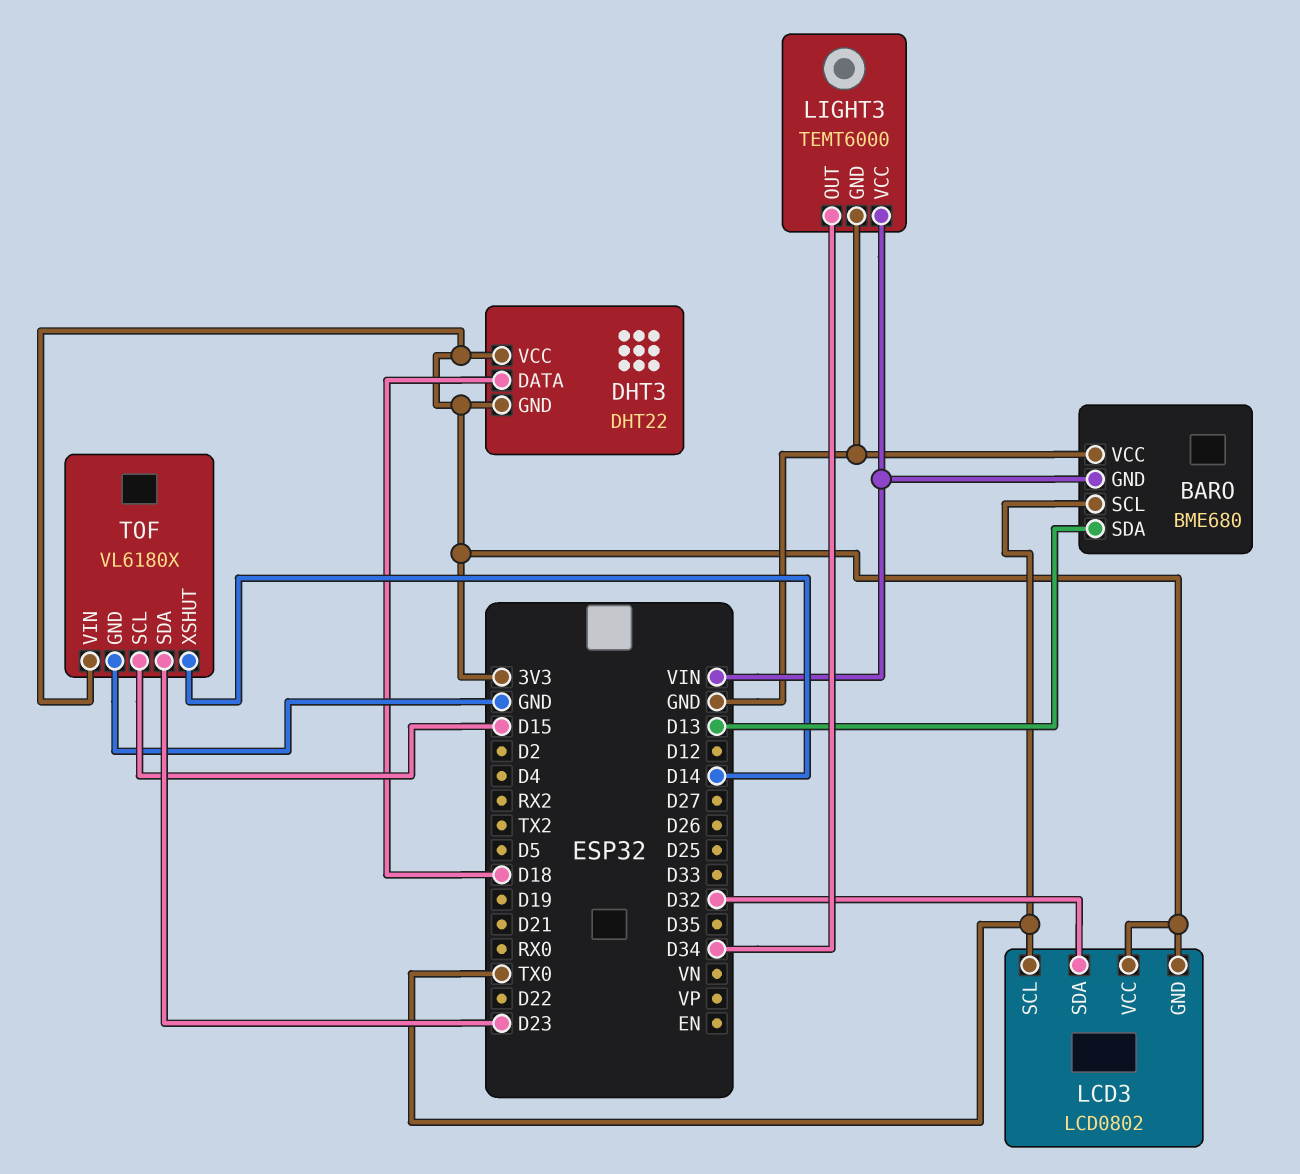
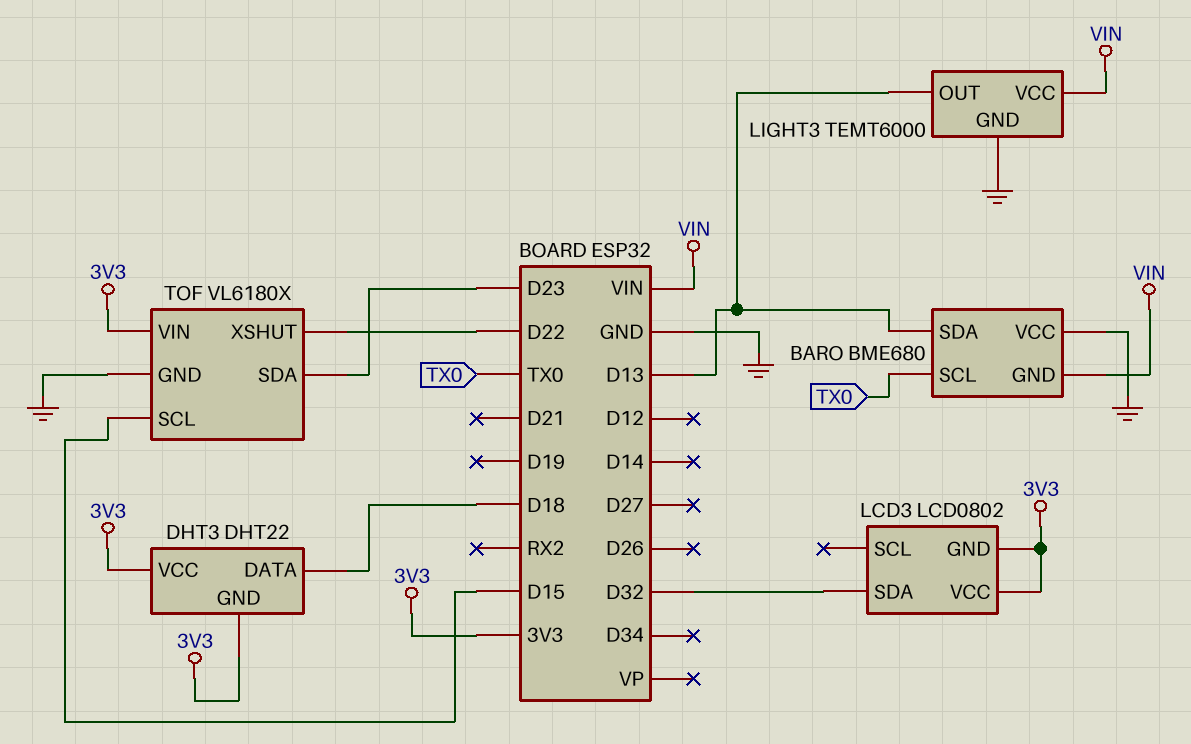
LCD3 pin SCL: TX0 -> none
LIGHT3 pin OUT: D34 -> D13
TOF pin XSHUT: D14 -> D22

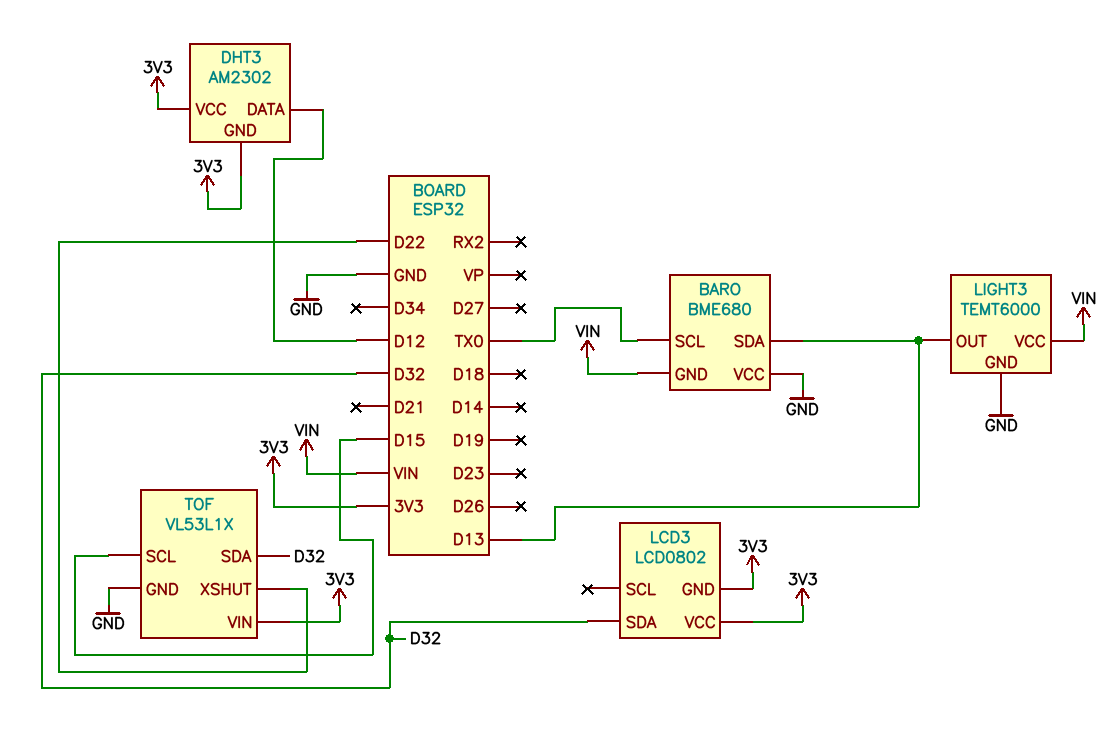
DHT3: DHT22 -> AM2302
DHT3 pin DATA: D18 -> D12
TOF: VL6180X -> VL53L1X
TOF pin SDA: D23 -> D32

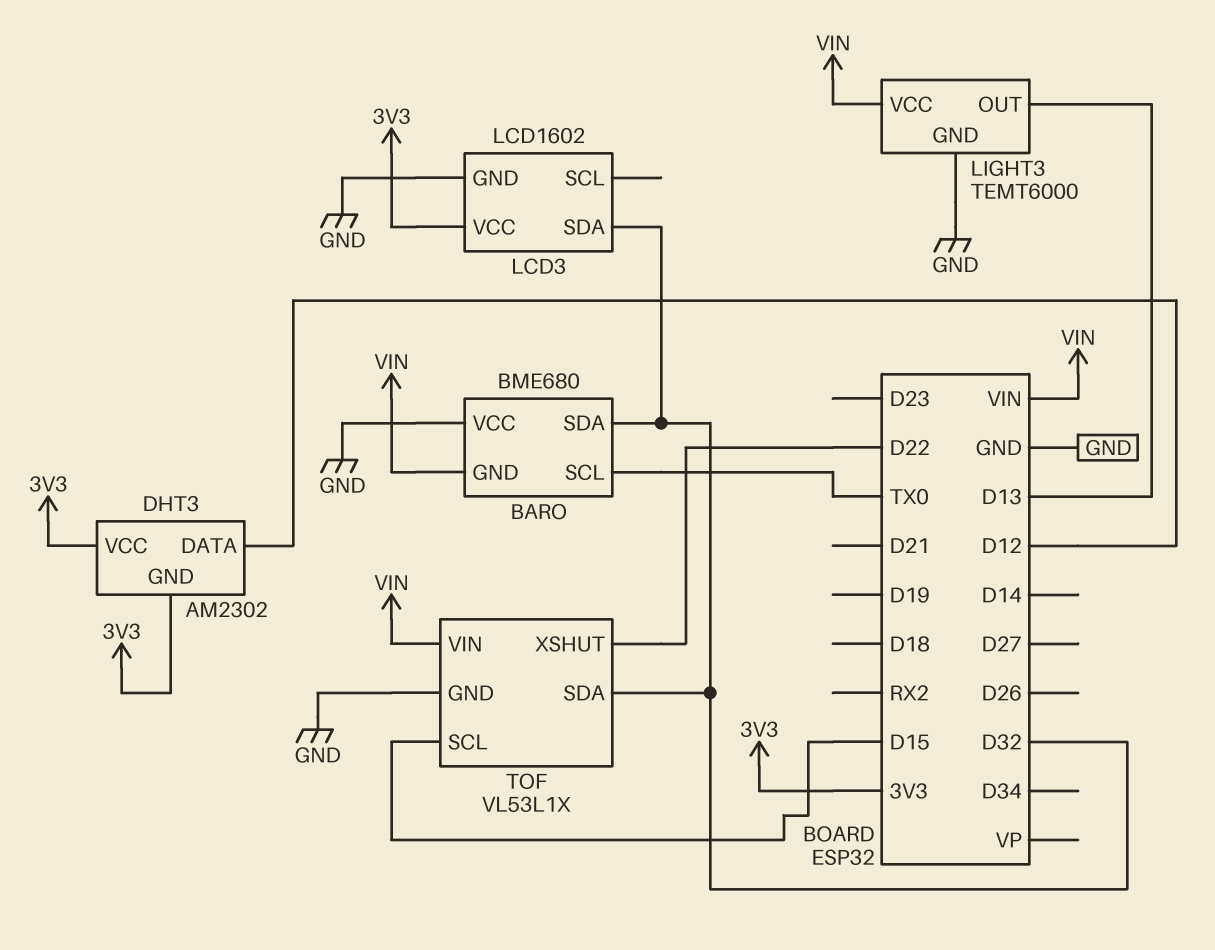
BARO pin SDA: D13 -> D32
LCD3: LCD0802 -> LCD1602
LCD3 pin GND: 3V3 -> GND
TOF pin VIN: 3V3 -> VIN

